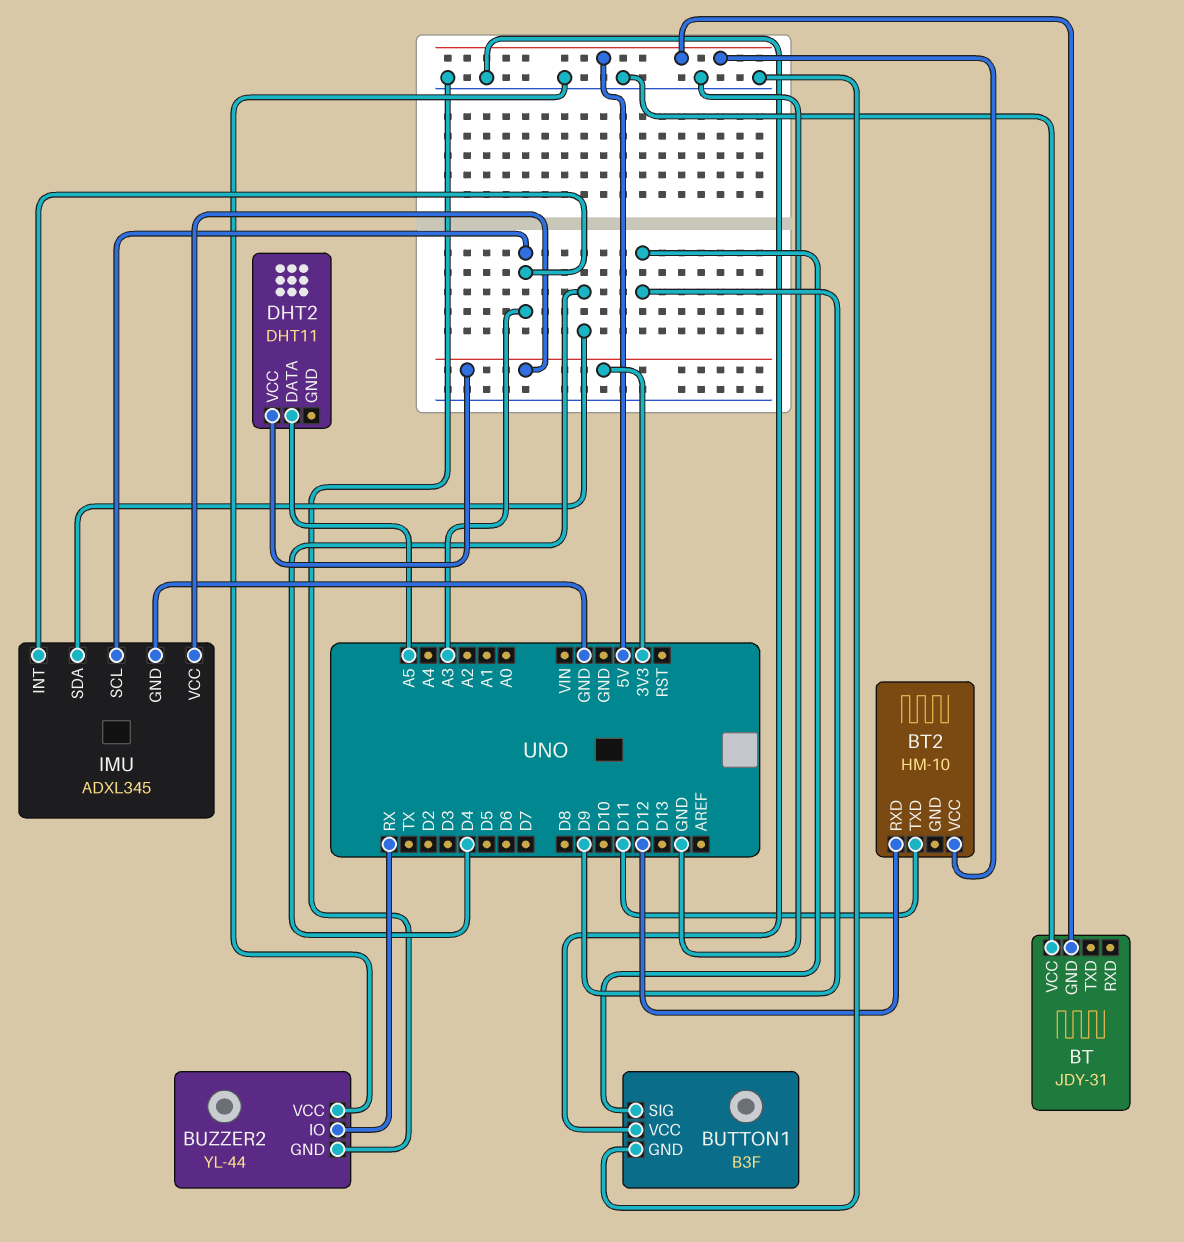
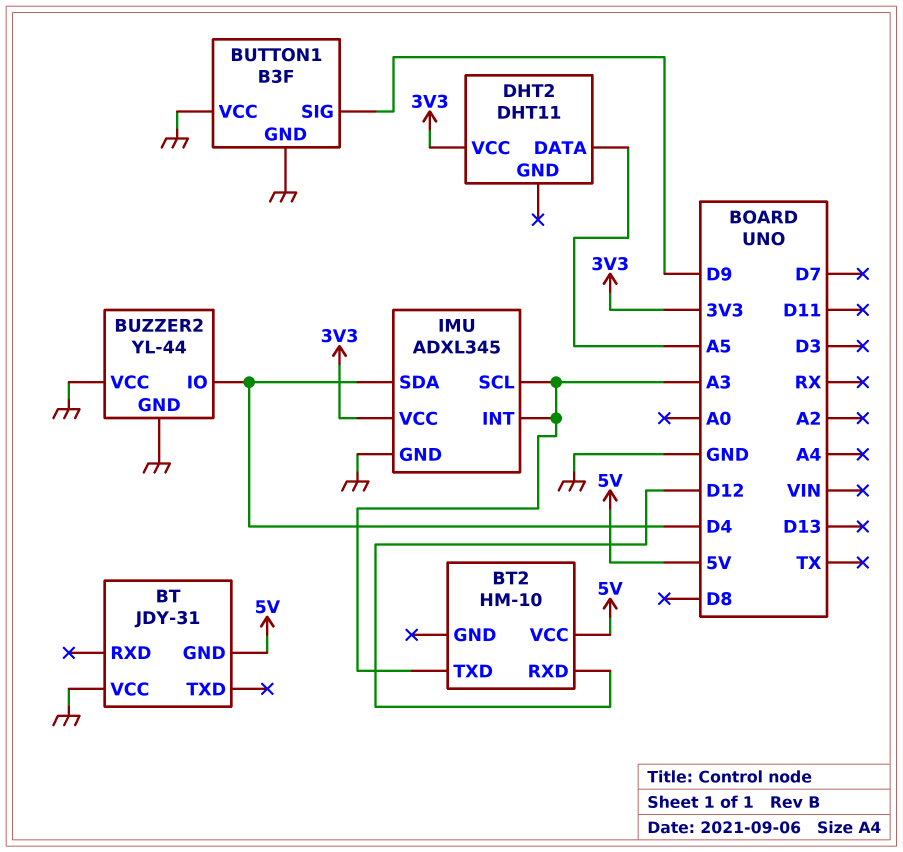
BT2 pin TXD: D11 -> A3
BUZZER2 pin IO: RX -> D4

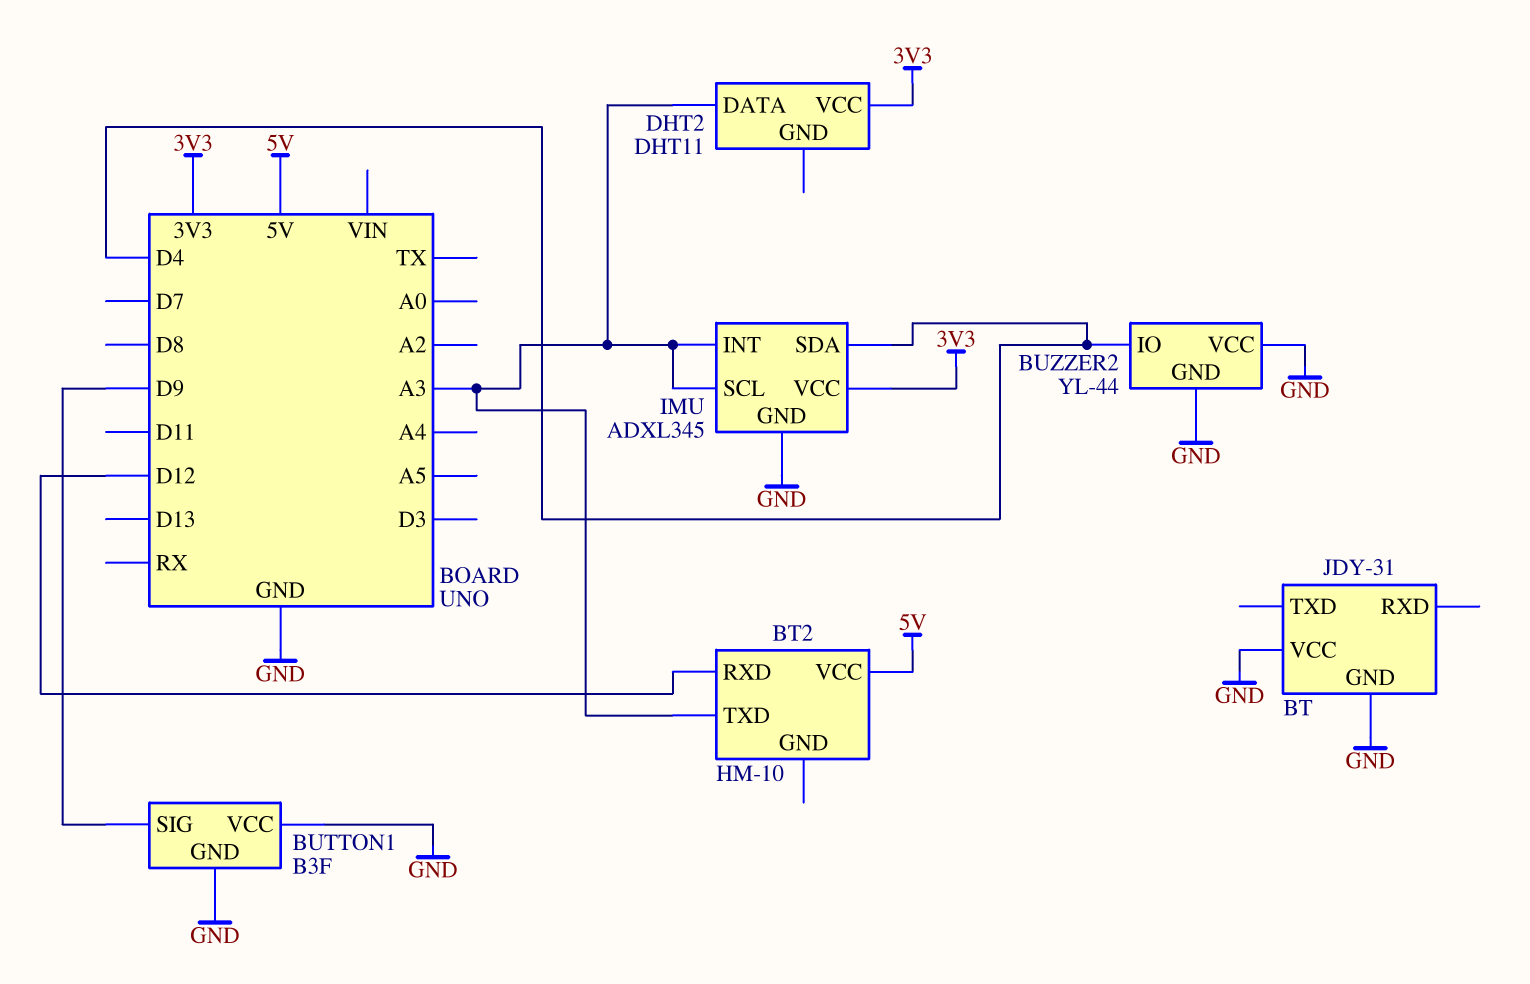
BT pin GND: 5V -> GND
DHT2 pin DATA: A5 -> A3

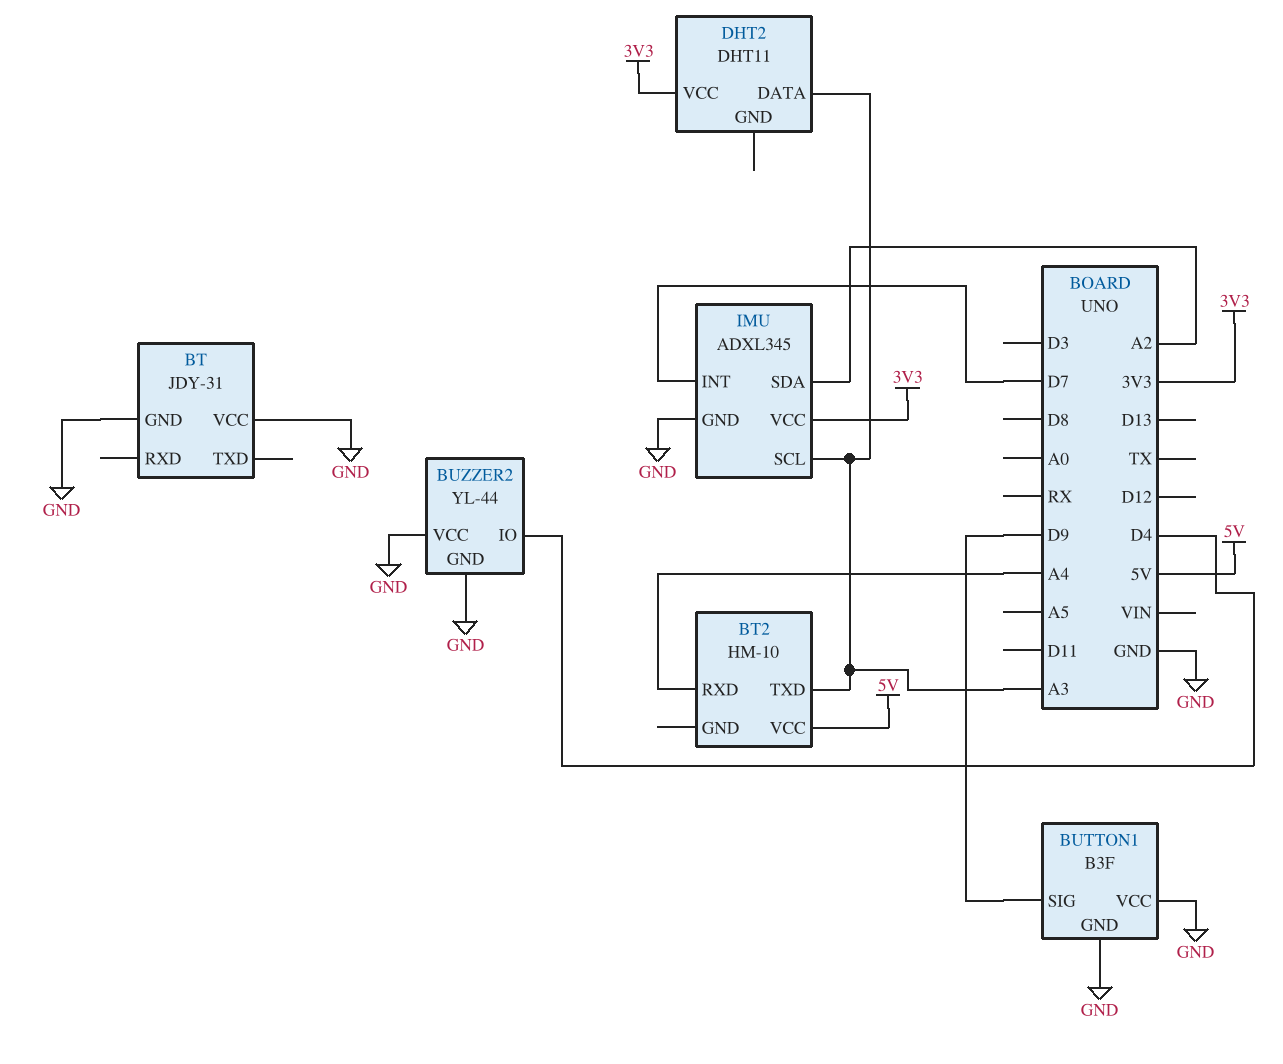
BT2 pin RXD: D12 -> A4
IMU pin INT: A3 -> D7
IMU pin SDA: D4 -> A2

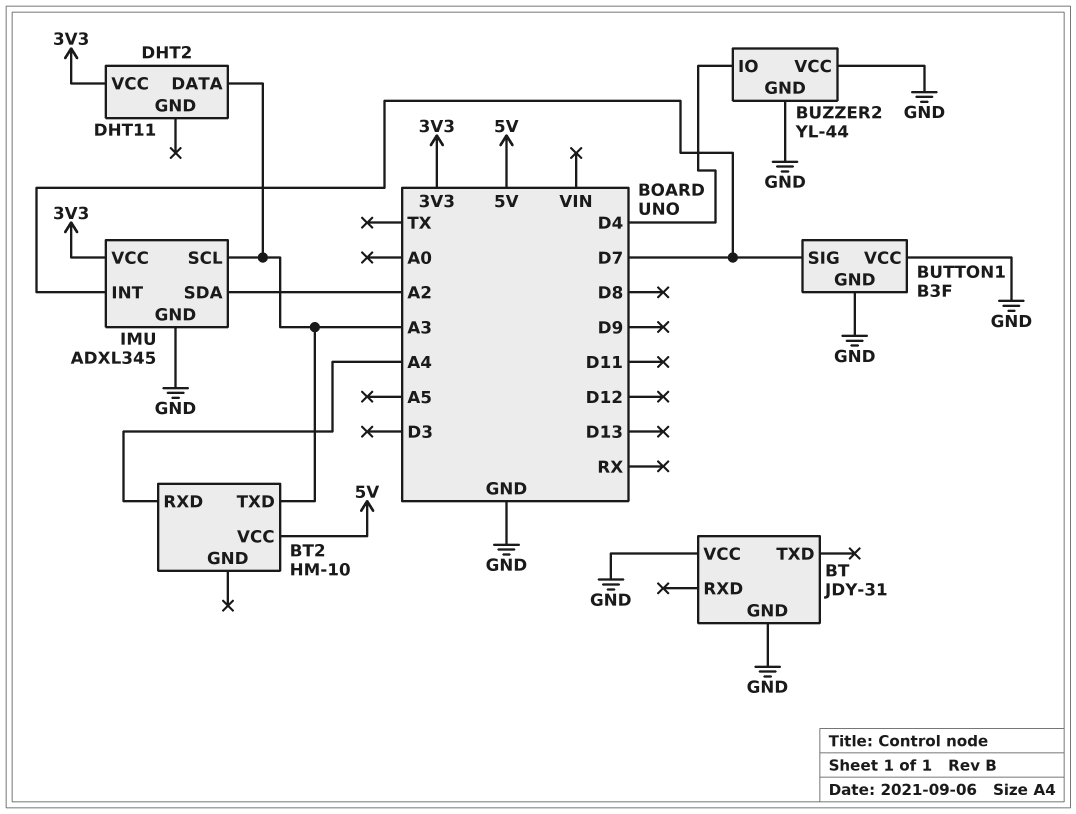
BUTTON1 pin SIG: D9 -> D7

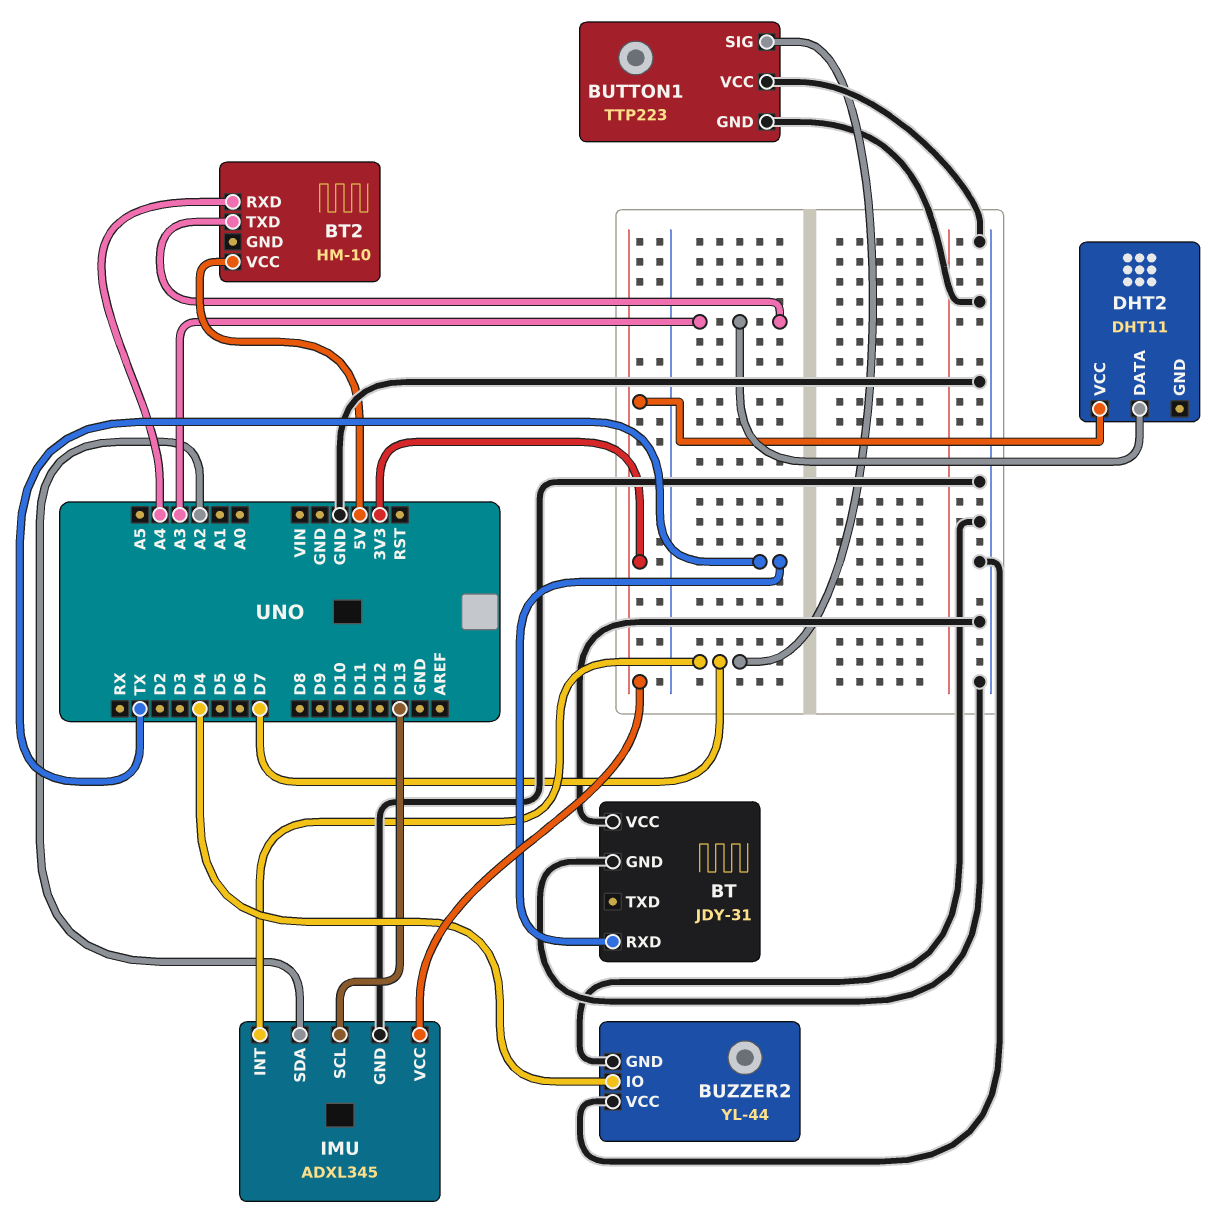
BT pin RXD: none -> TX
BUTTON1: B3F -> TTP223
IMU pin SCL: A3 -> D13

